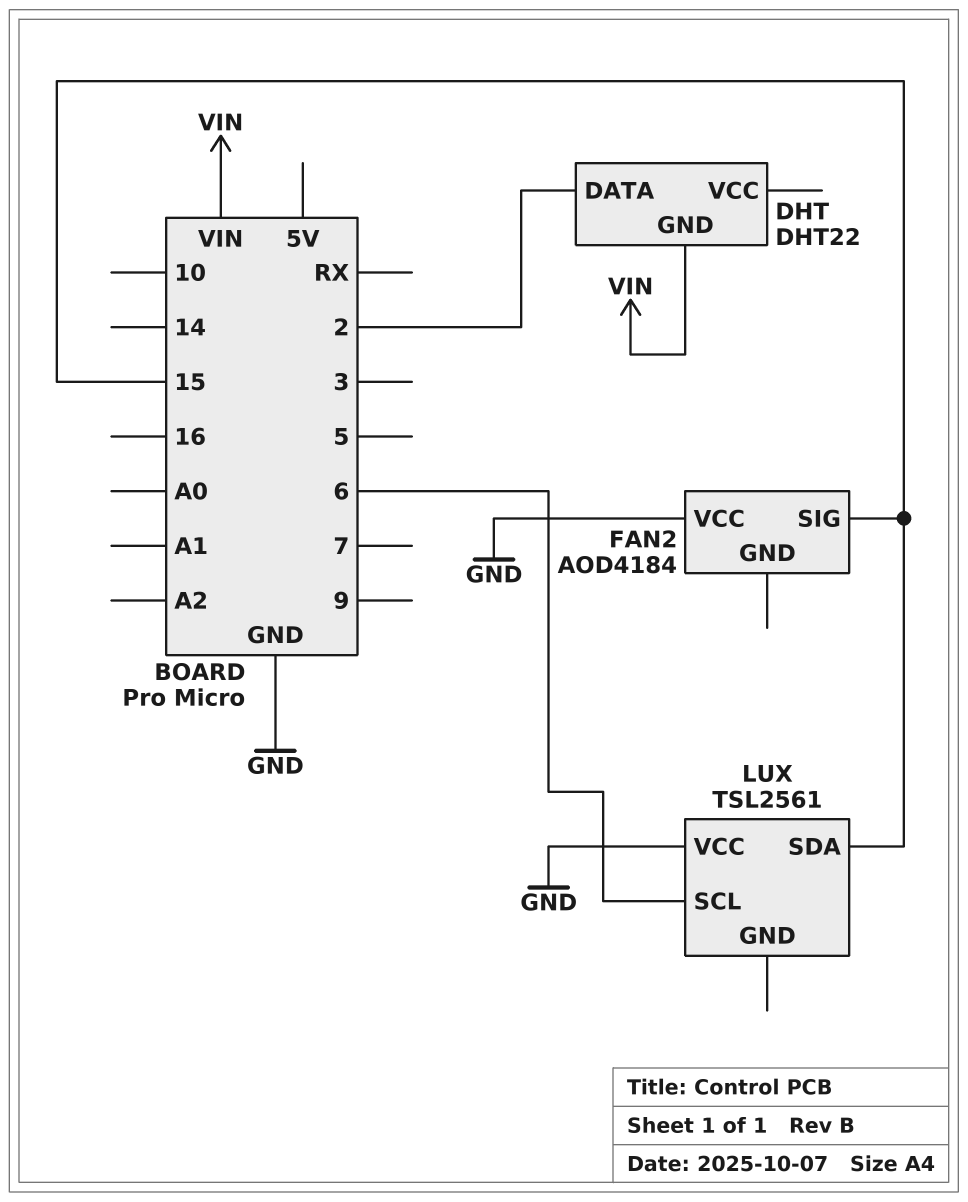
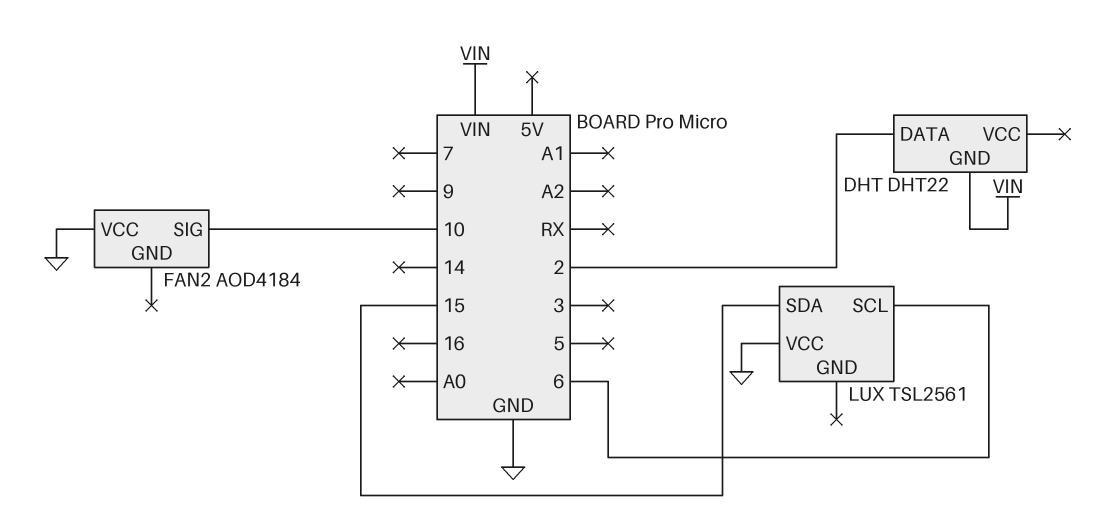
FAN2 pin SIG: 15 -> 10

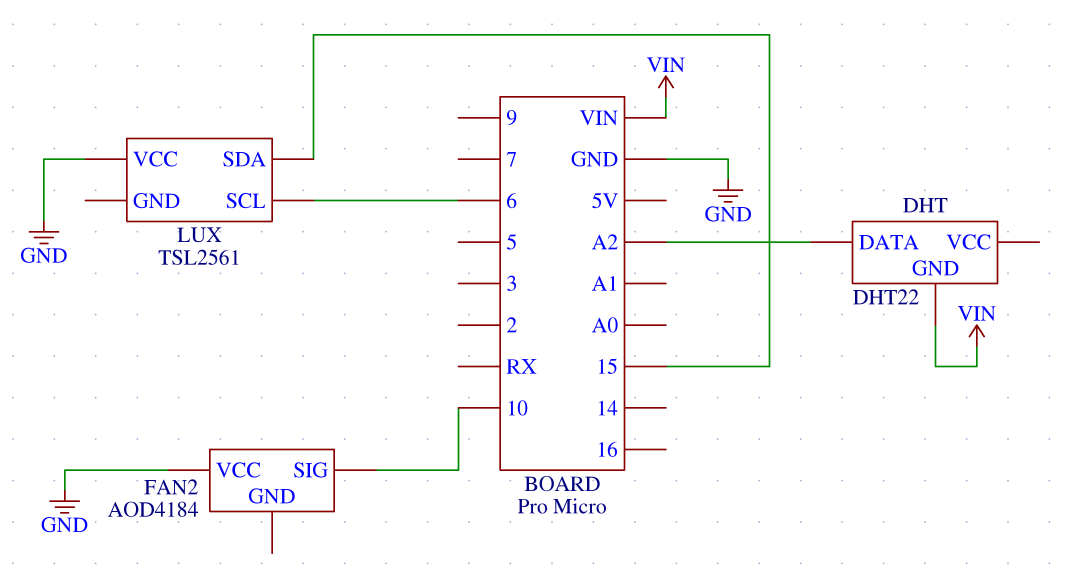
DHT pin DATA: 2 -> A2

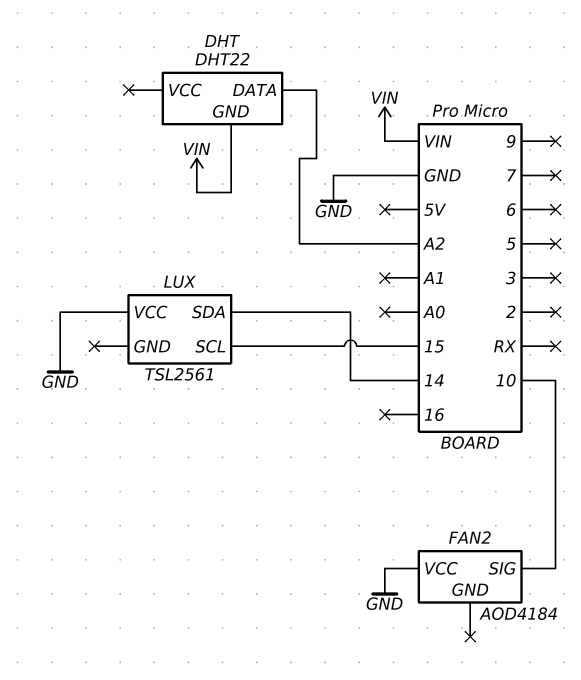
LUX pin SCL: 6 -> 15
LUX pin SDA: 15 -> 14

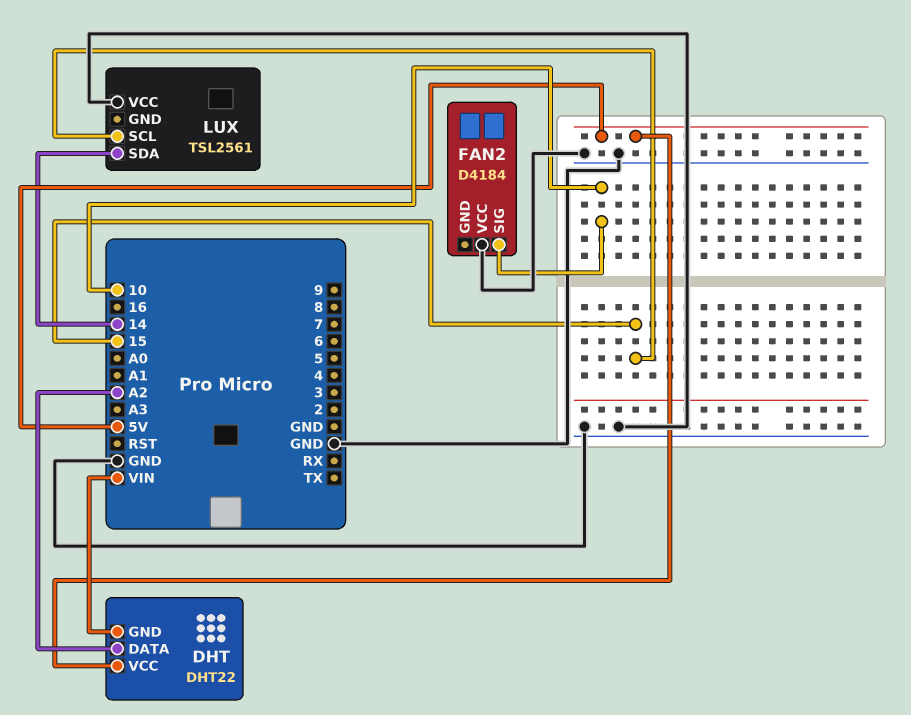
DHT pin VCC: none -> 5V
FAN2: AOD4184 -> D4184

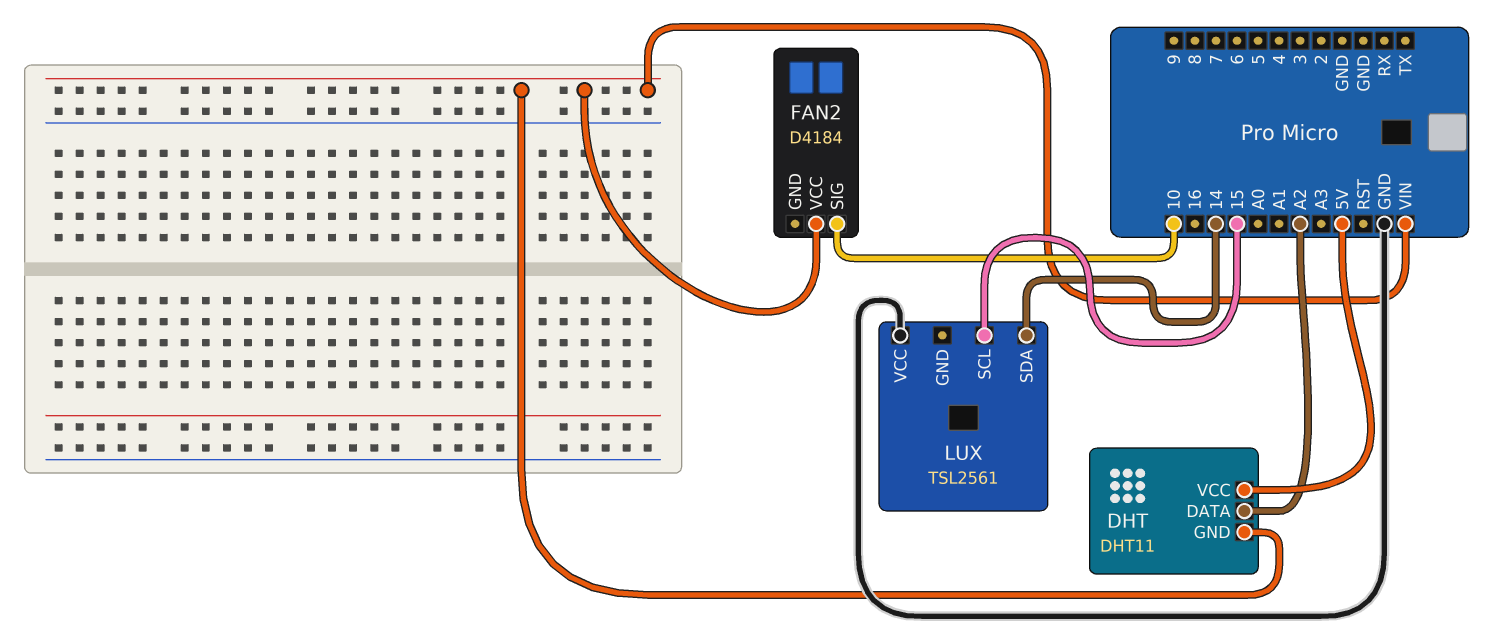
DHT: DHT22 -> DHT11
FAN2 pin VCC: GND -> VIN

